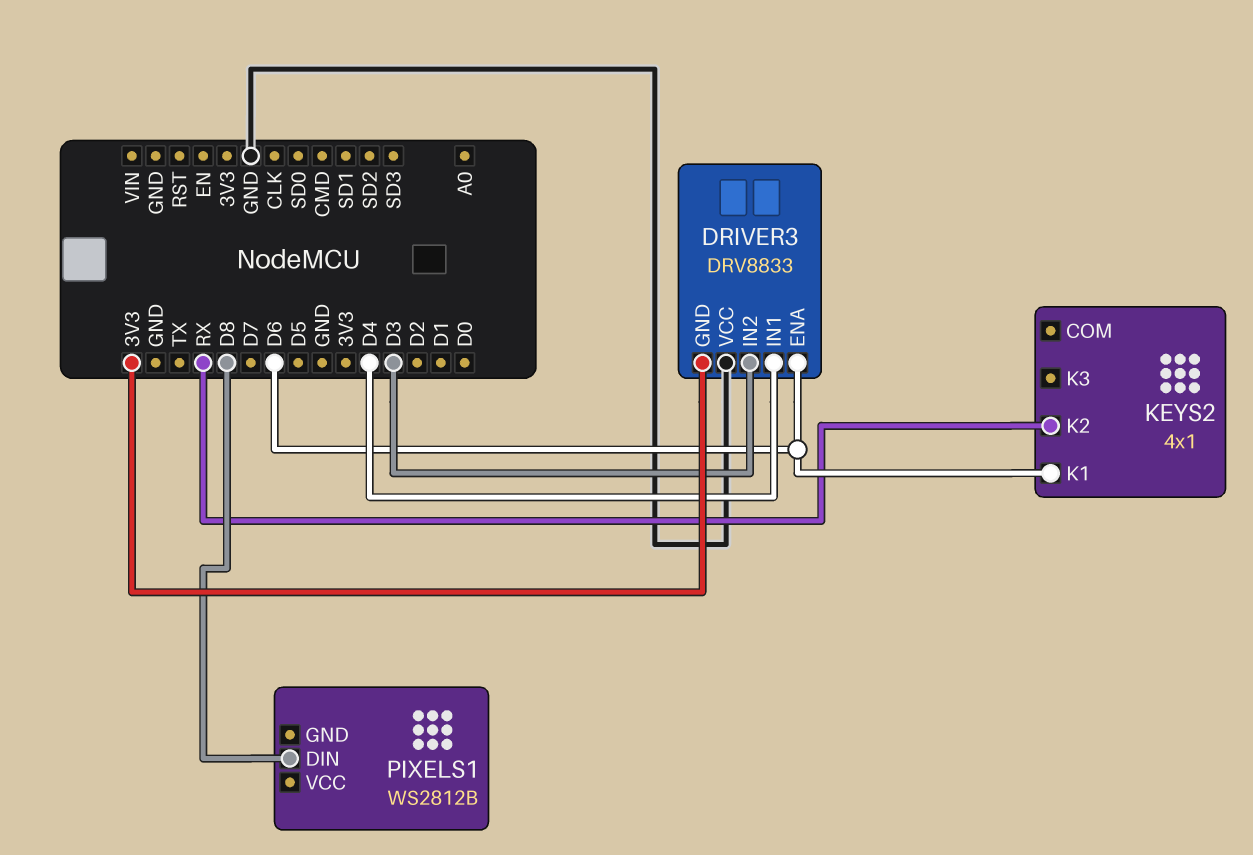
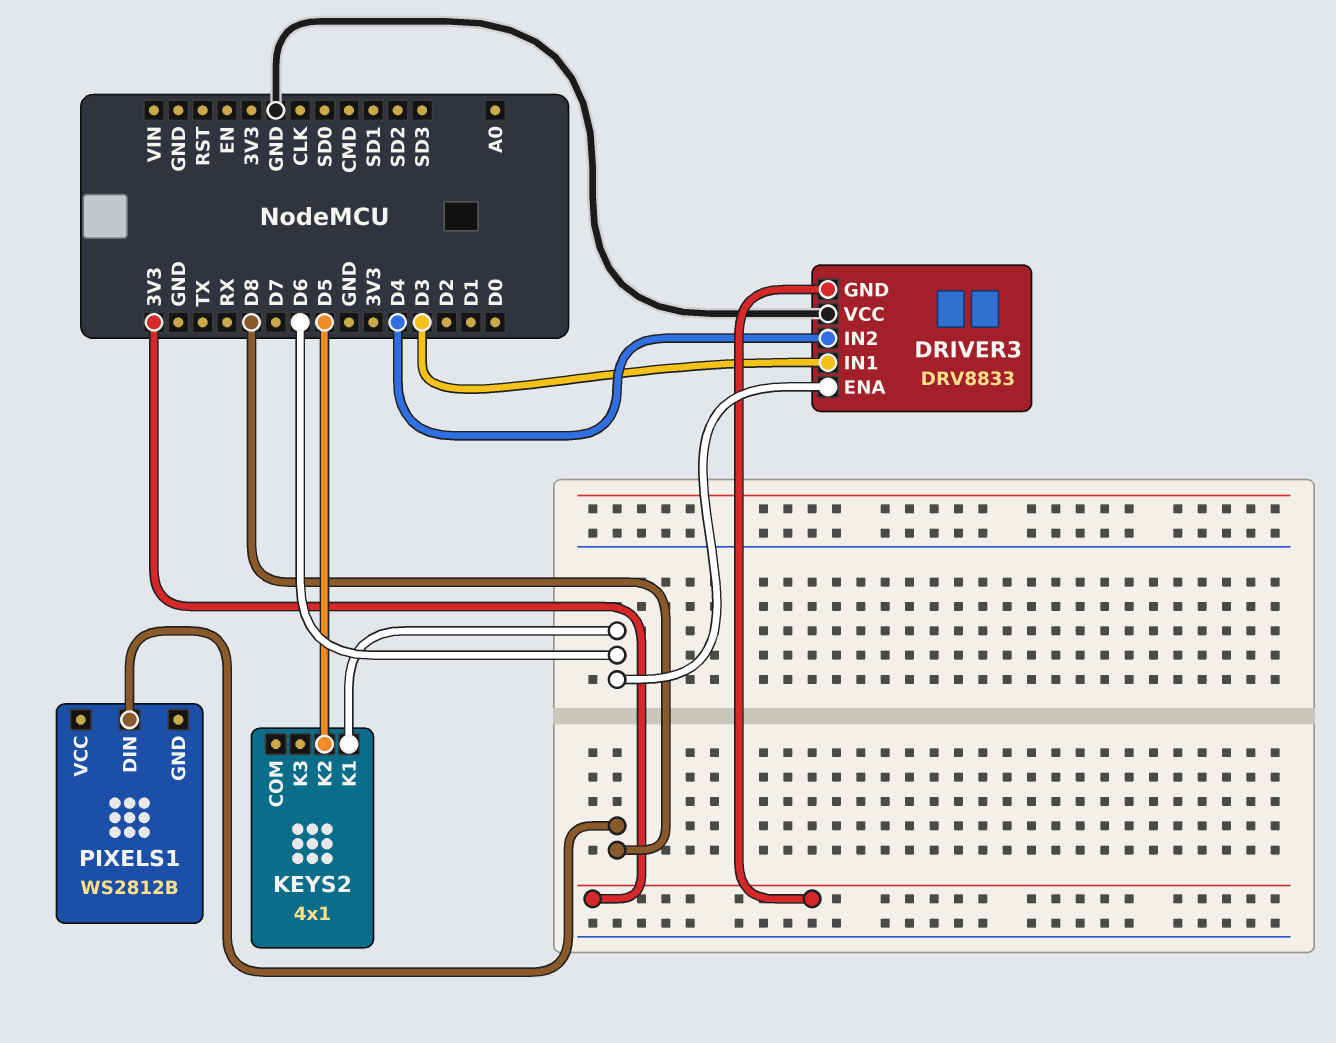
DRIVER3 pin IN1: D4 -> D3
DRIVER3 pin IN2: D3 -> D4
KEYS2 pin K2: RX -> D5

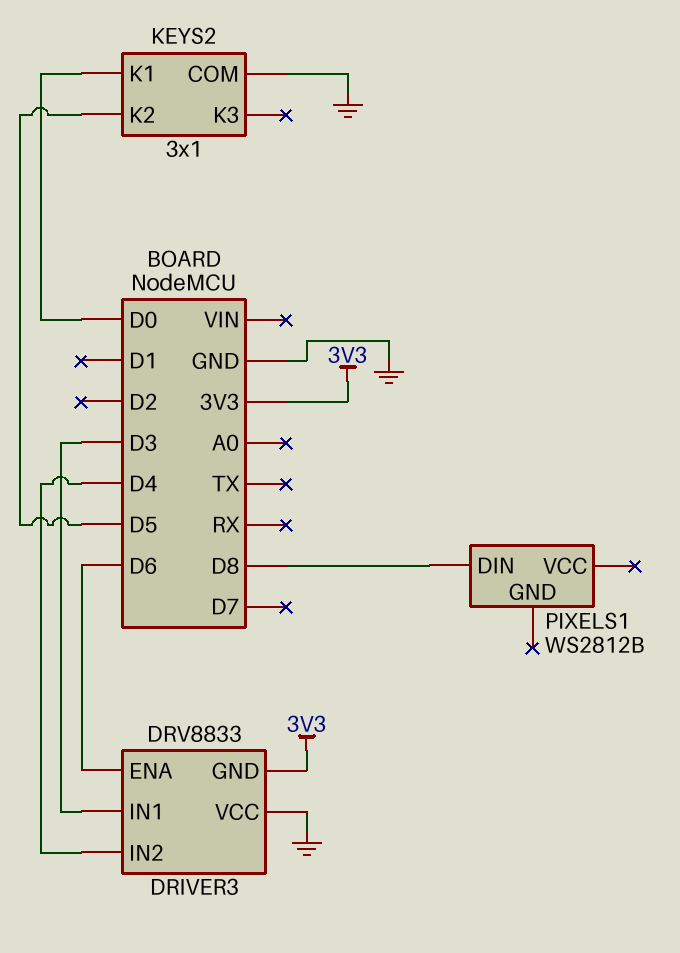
KEYS2: 4x1 -> 3x1
KEYS2 pin COM: none -> GND
KEYS2 pin K1: D6 -> D0

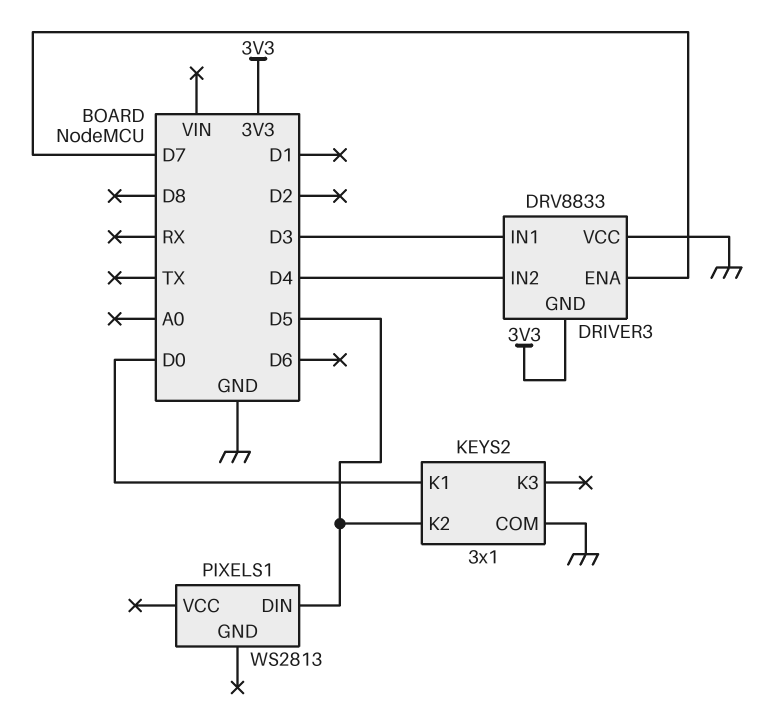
DRIVER3 pin ENA: D6 -> D7
PIXELS1: WS2812B -> WS2813
PIXELS1 pin DIN: D8 -> D5

